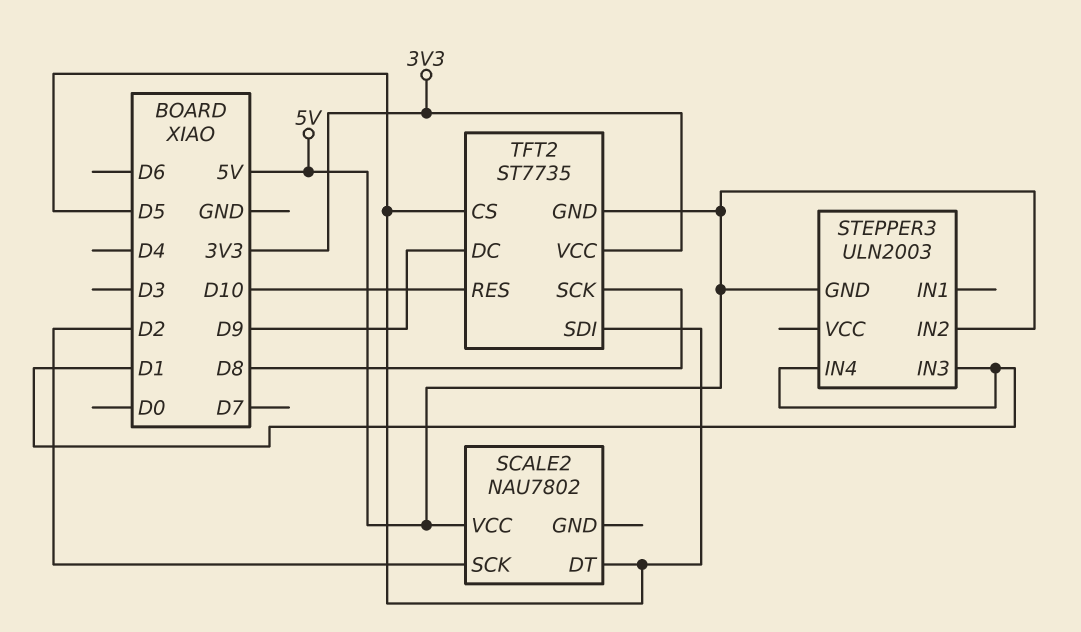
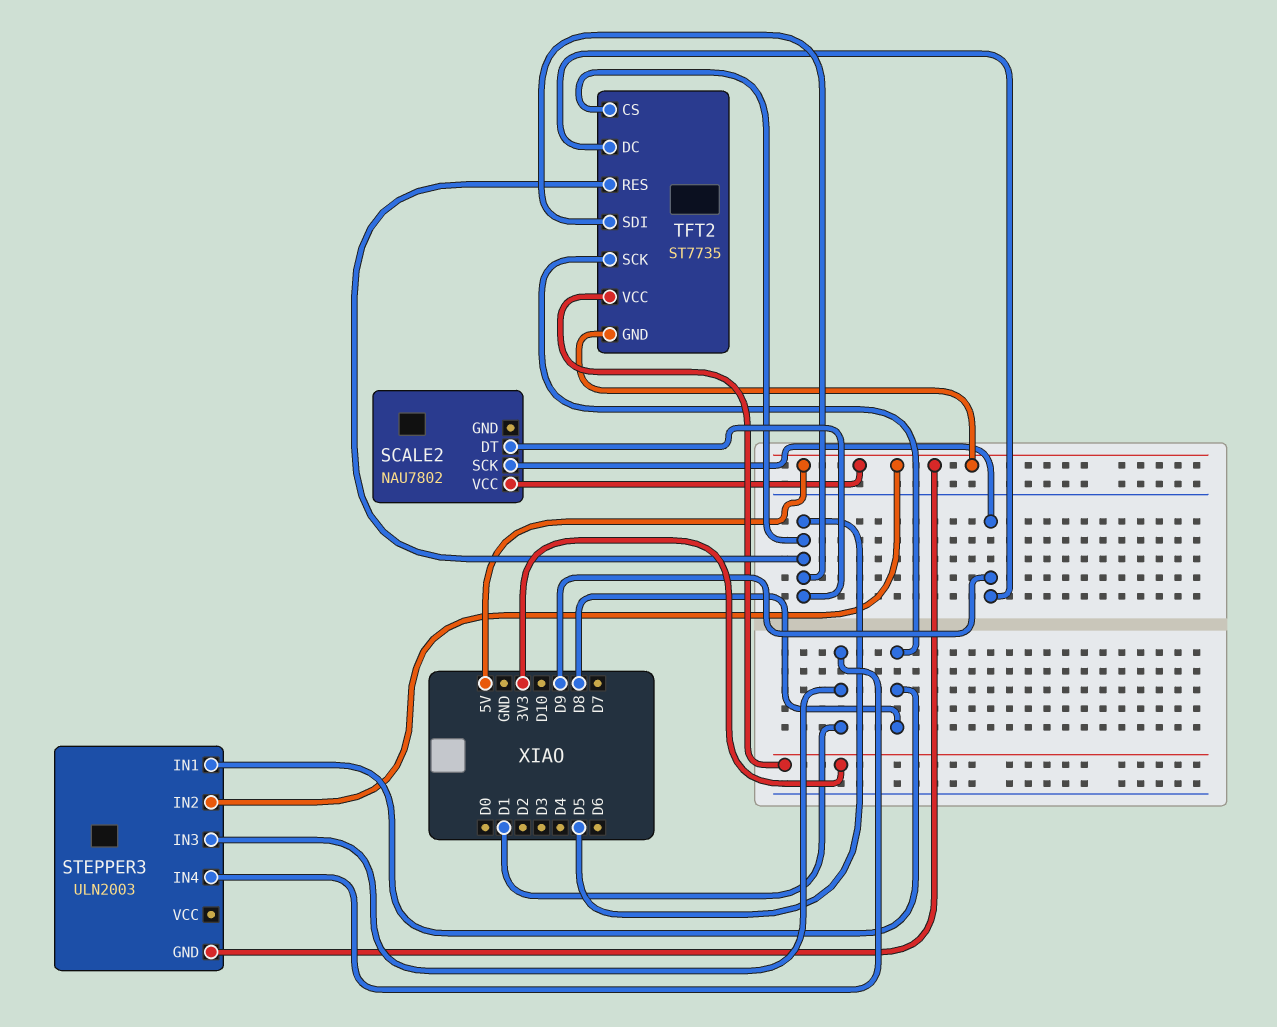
SCALE2 pin SCK: D2 -> D9
STEPPER3 pin IN1: none -> D8
TFT2 pin RES: D10 -> D5

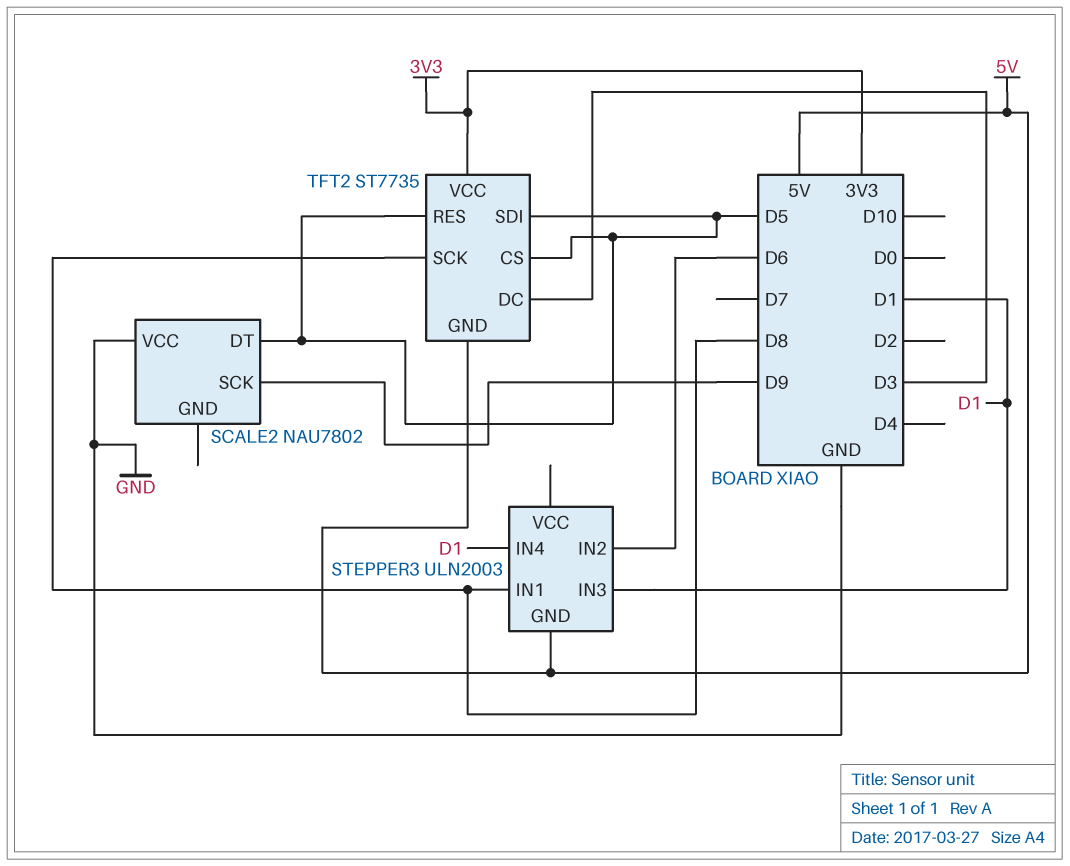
SCALE2 pin VCC: 5V -> GND
STEPPER3 pin IN2: 5V -> D6
TFT2 pin DC: D9 -> D3

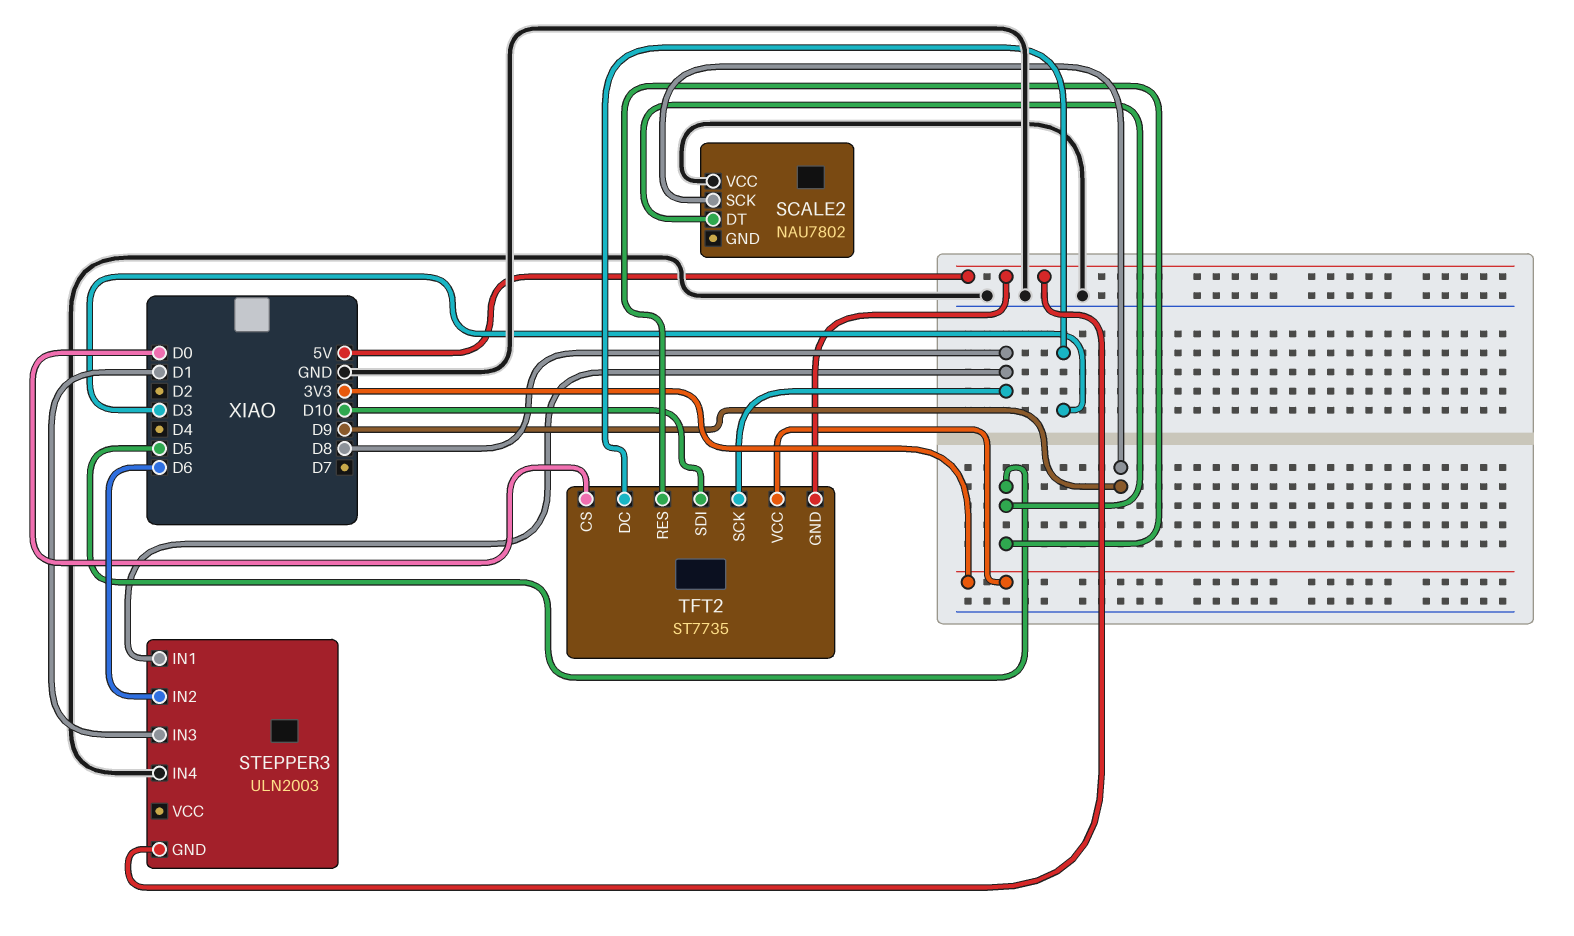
STEPPER3 pin IN4: D1 -> GND
TFT2 pin CS: D5 -> D0
TFT2 pin SDI: D5 -> D10

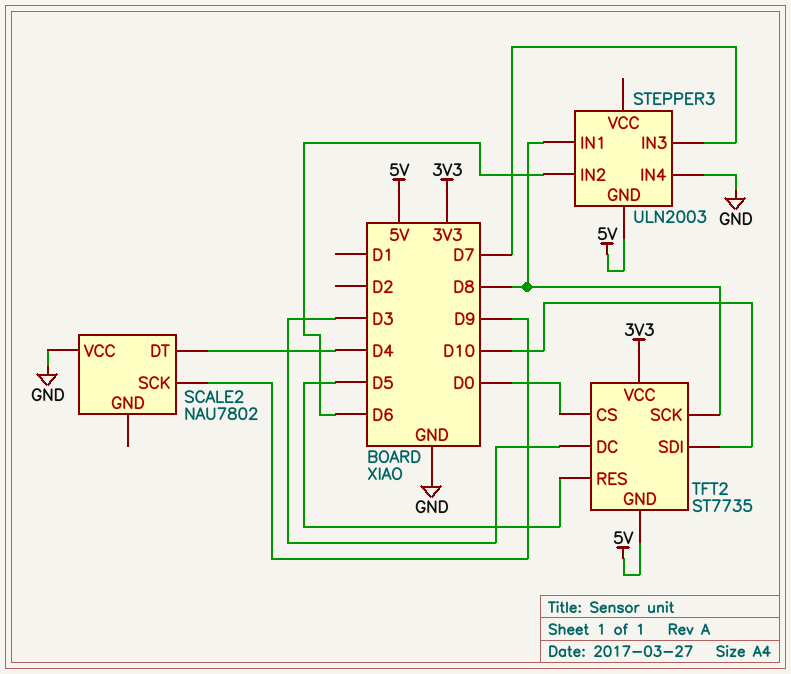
SCALE2 pin DT: D5 -> D4
STEPPER3 pin IN3: D1 -> D7

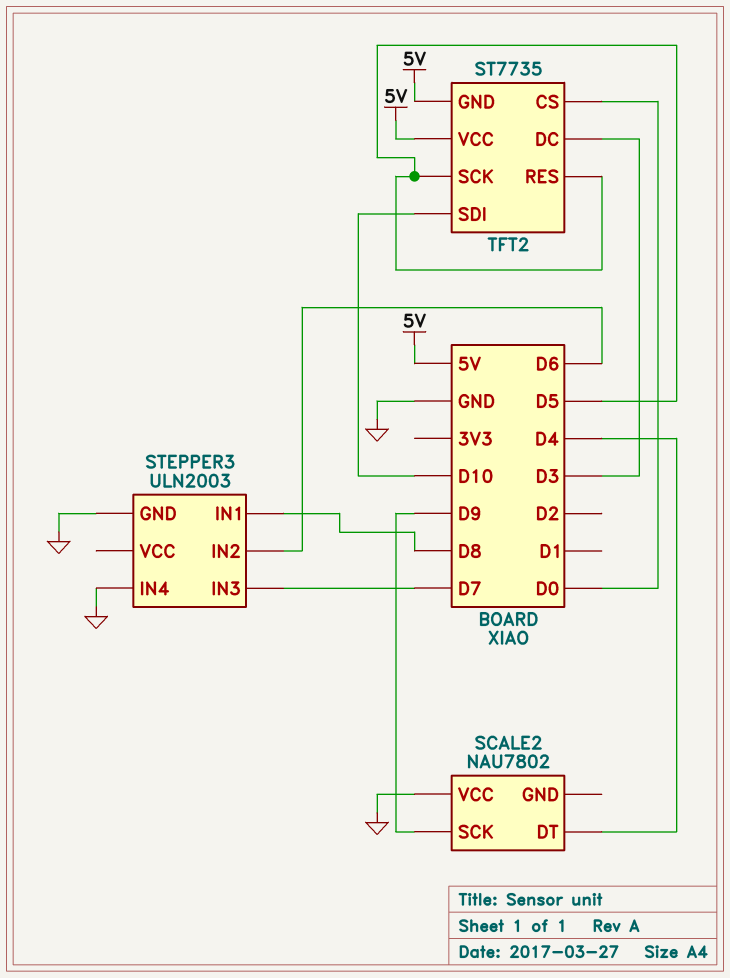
STEPPER3 pin GND: 5V -> GND
TFT2 pin SCK: D8 -> D5
TFT2 pin VCC: 3V3 -> 5V

